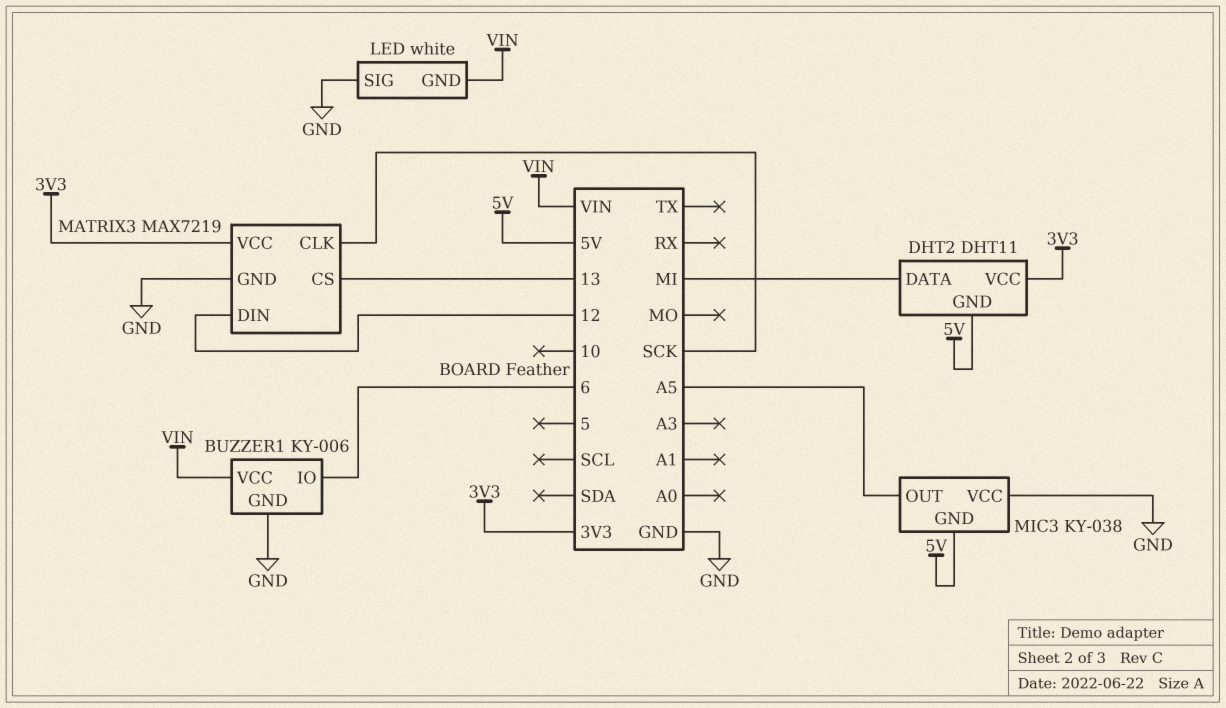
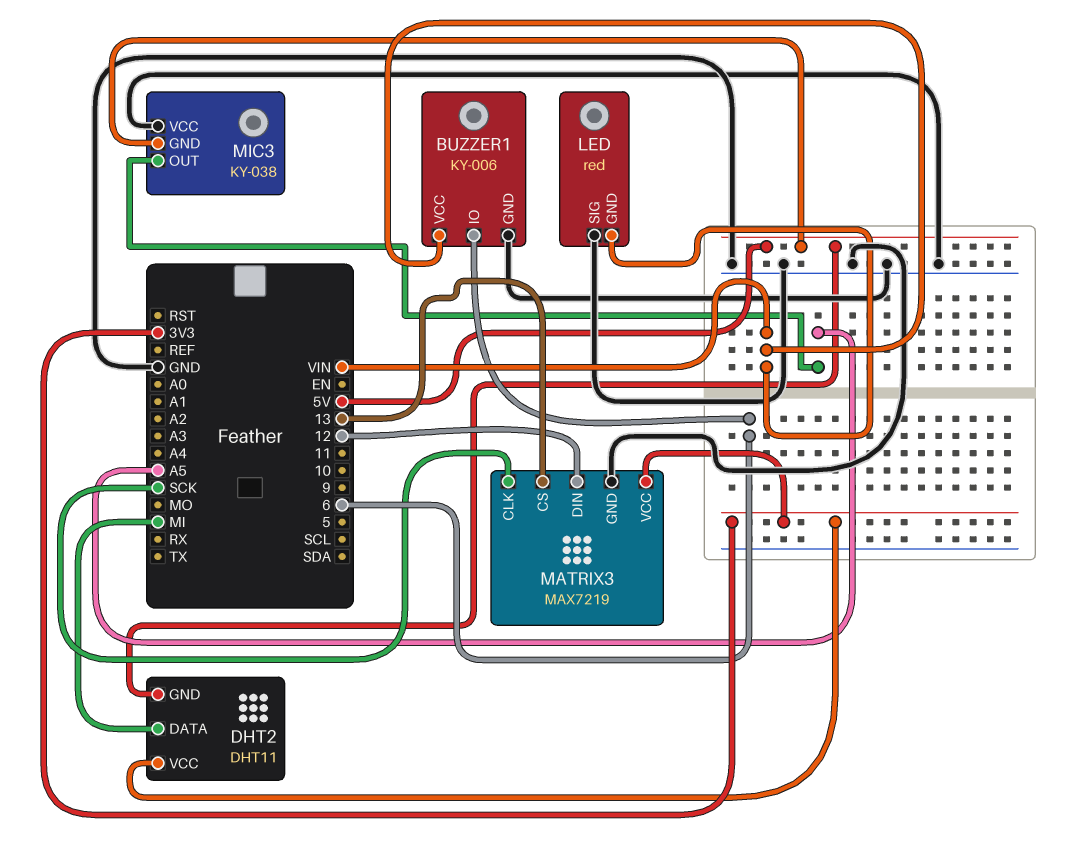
LED: white -> red

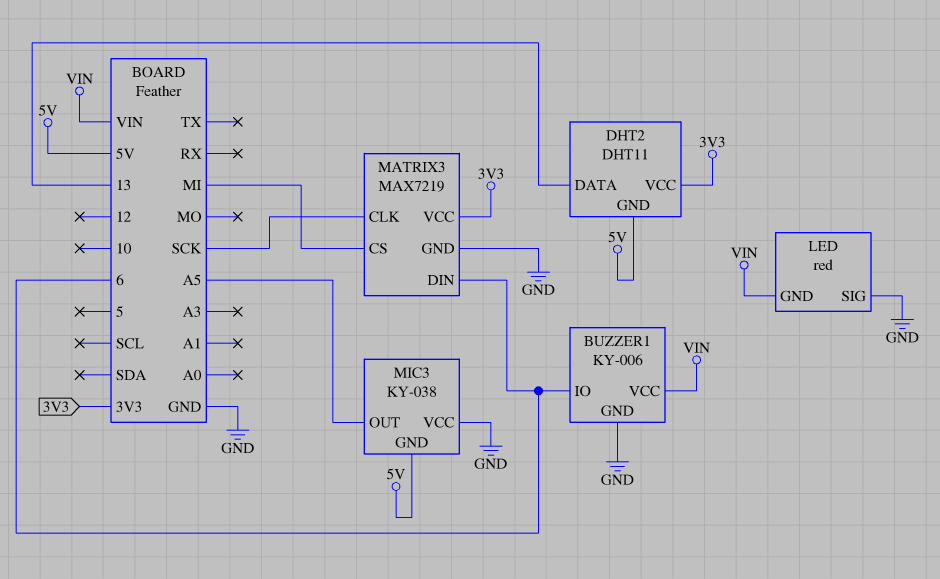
DHT2 pin DATA: MI -> 13
MATRIX3 pin CS: 13 -> MI
MATRIX3 pin DIN: 12 -> 6

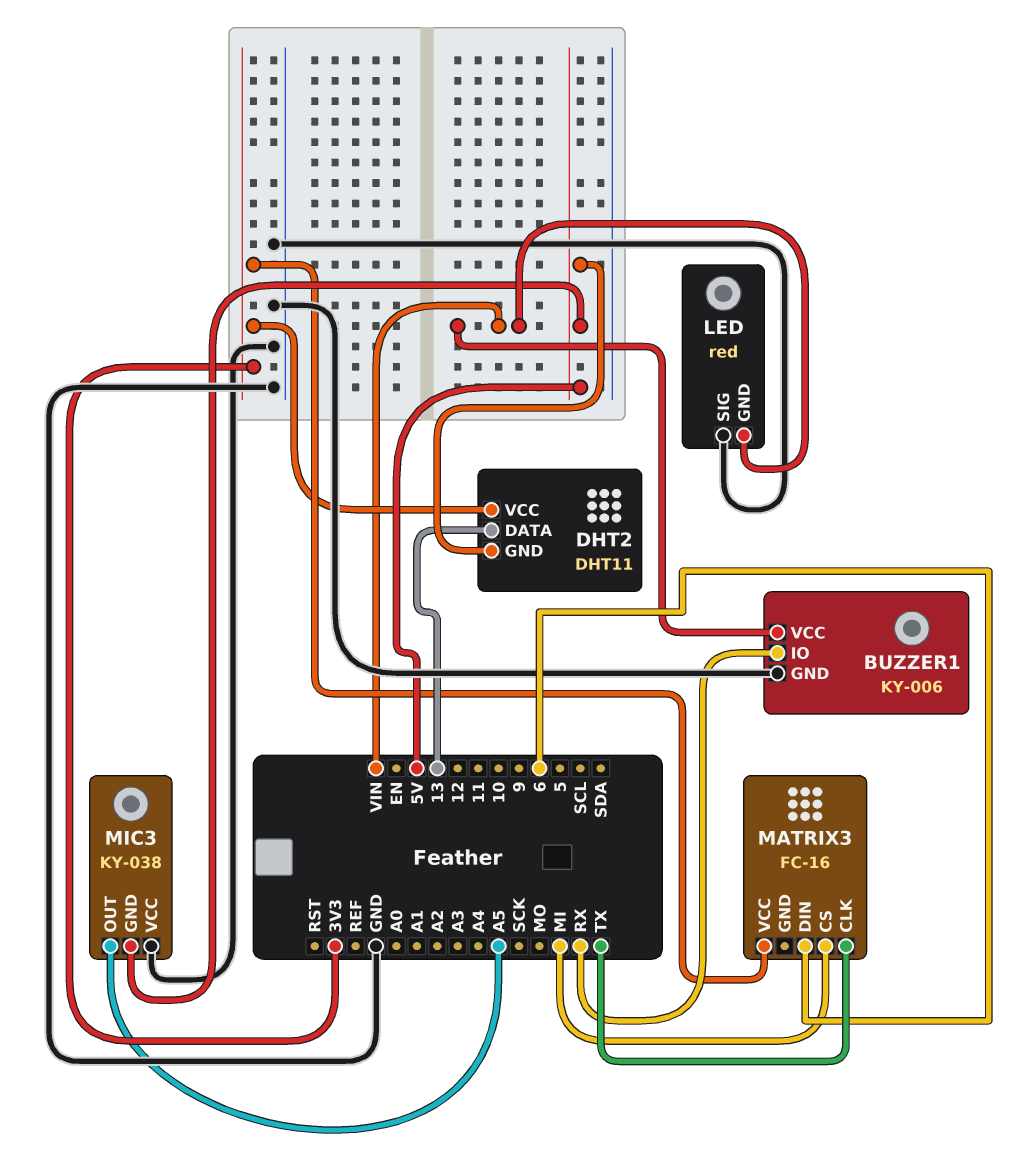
BUZZER1 pin IO: 6 -> RX
MATRIX3: MAX7219 -> FC-16
MATRIX3 pin CLK: SCK -> TX
MATRIX3 pin GND: GND -> none

